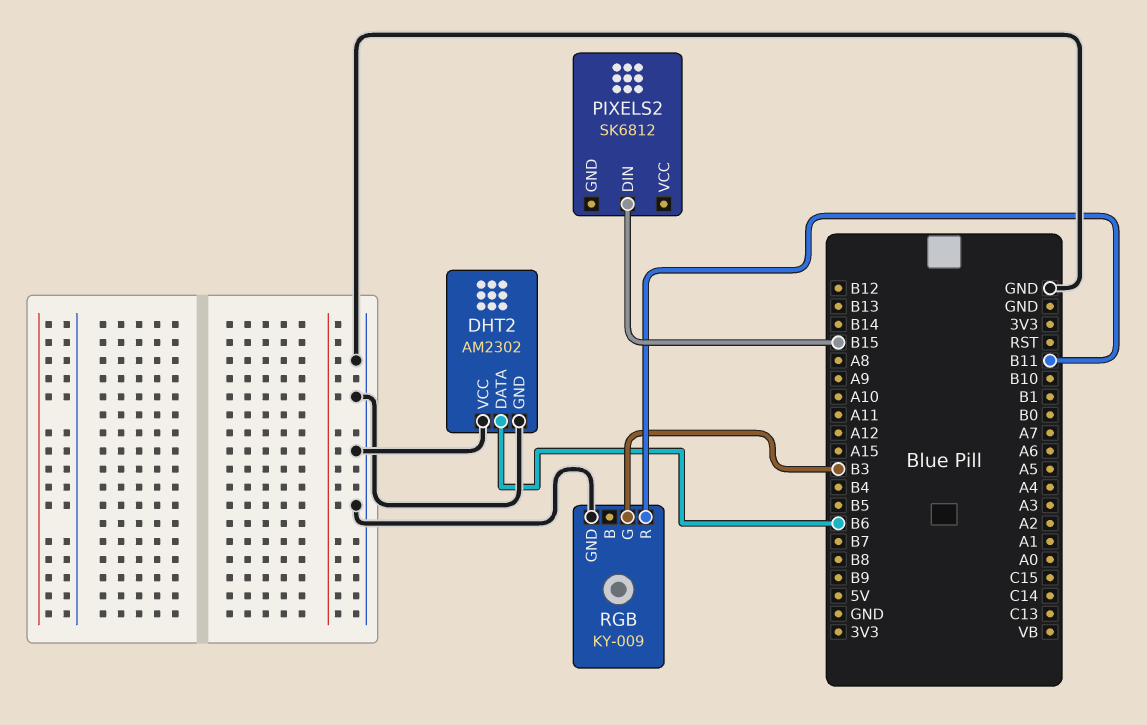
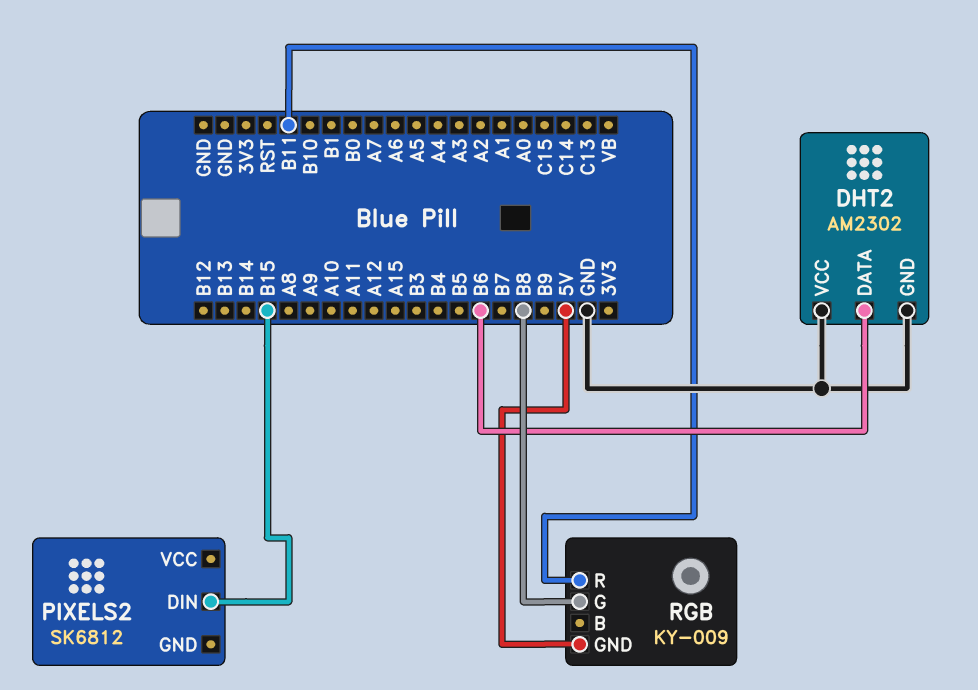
RGB pin G: B3 -> B8
RGB pin GND: GND -> 5V

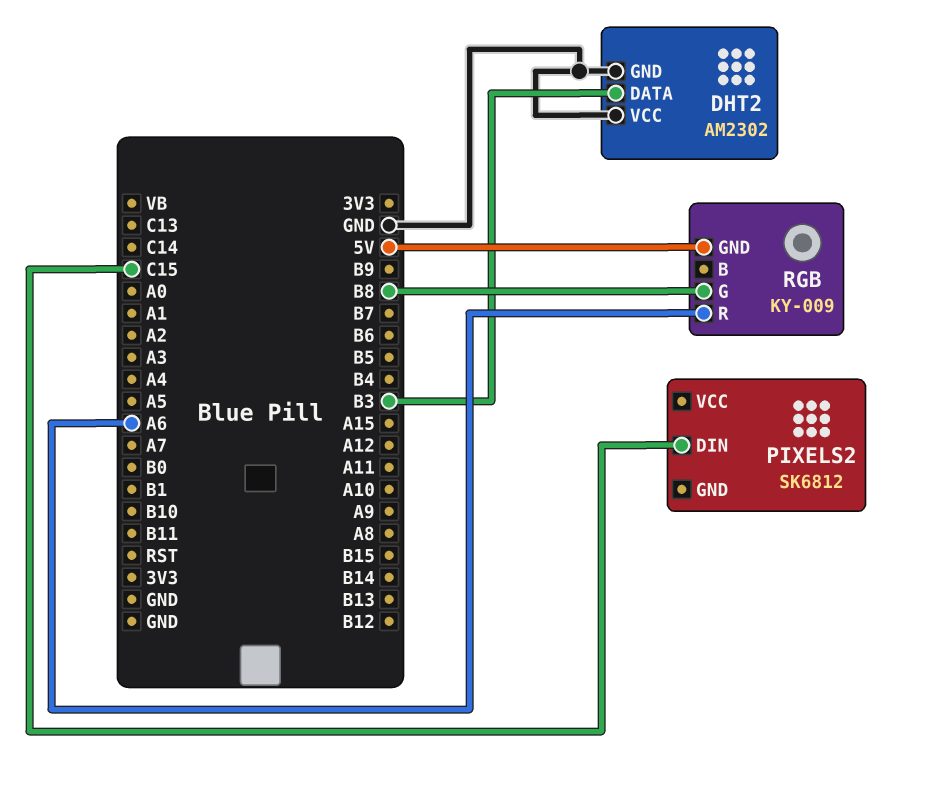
DHT2 pin DATA: B6 -> B3
PIXELS2 pin DIN: B15 -> C15
RGB pin R: B11 -> A6

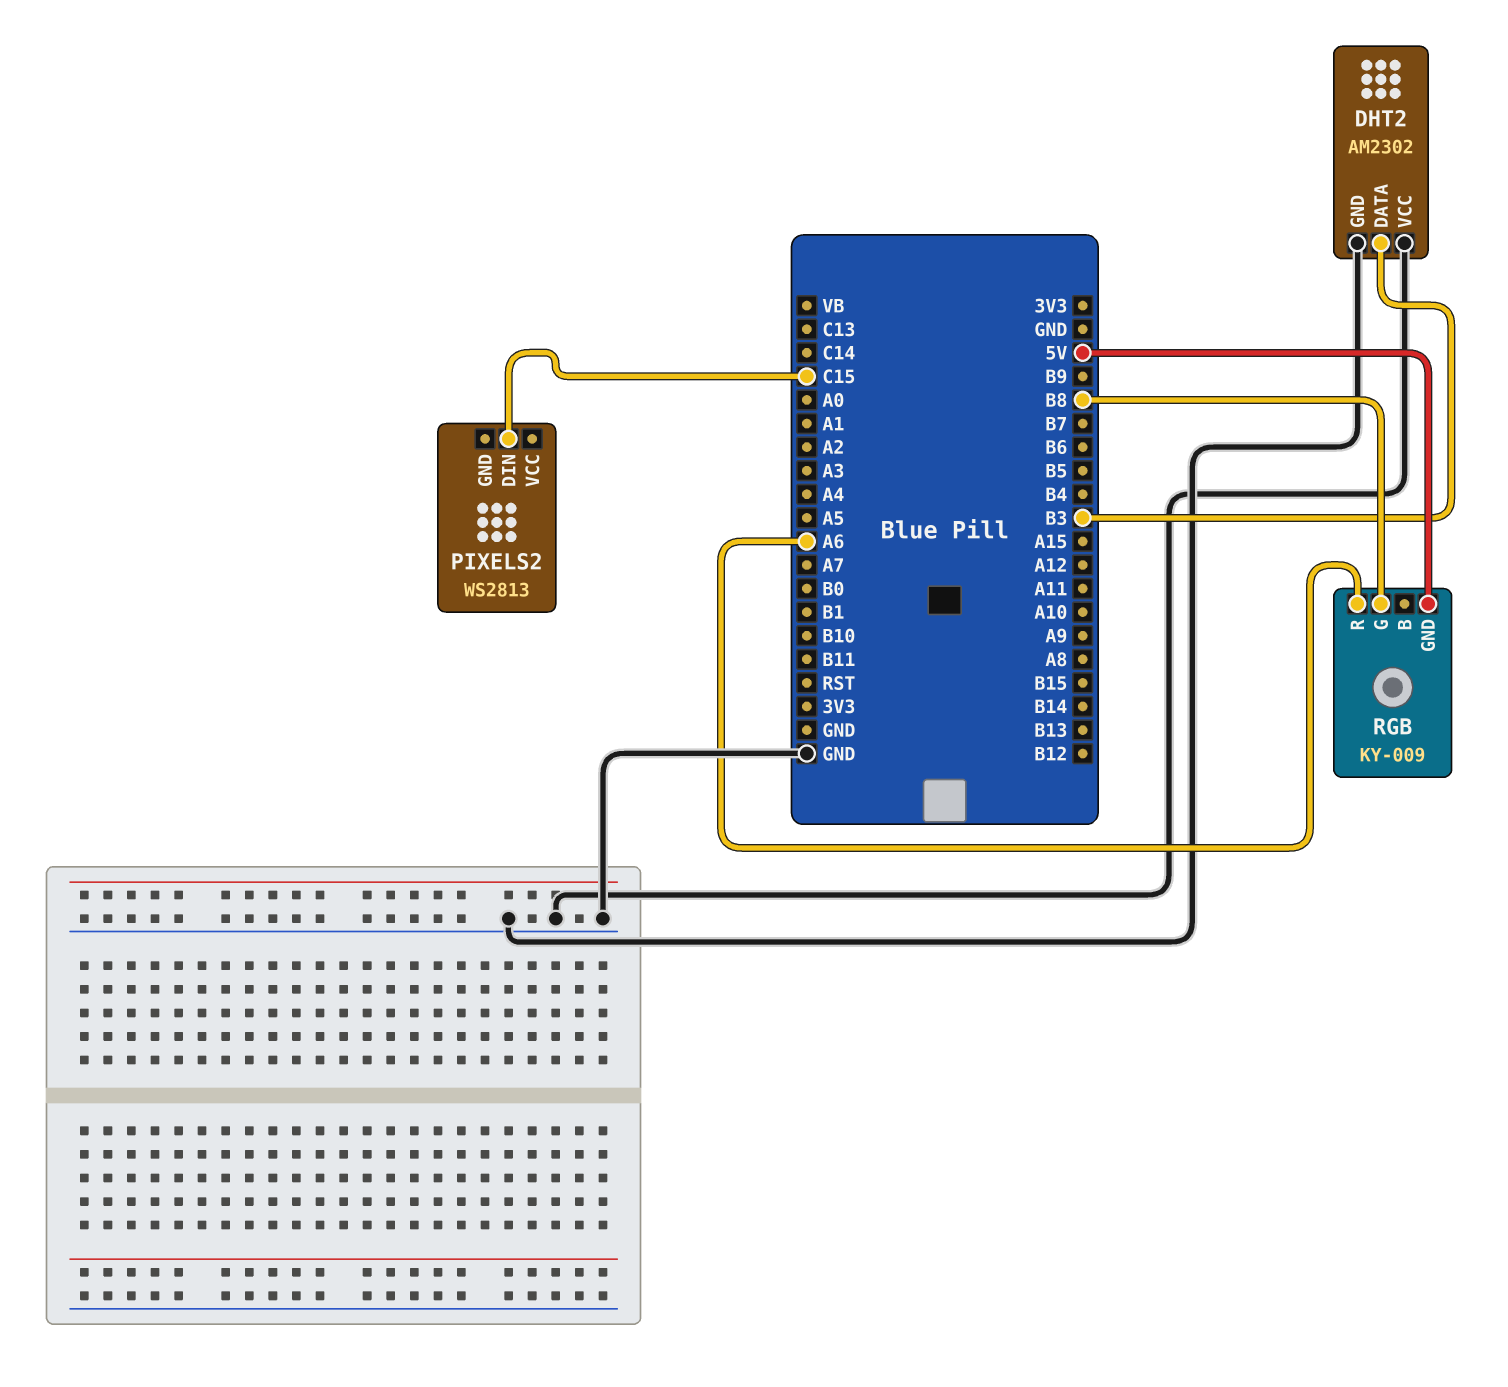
PIXELS2: SK6812 -> WS2813

